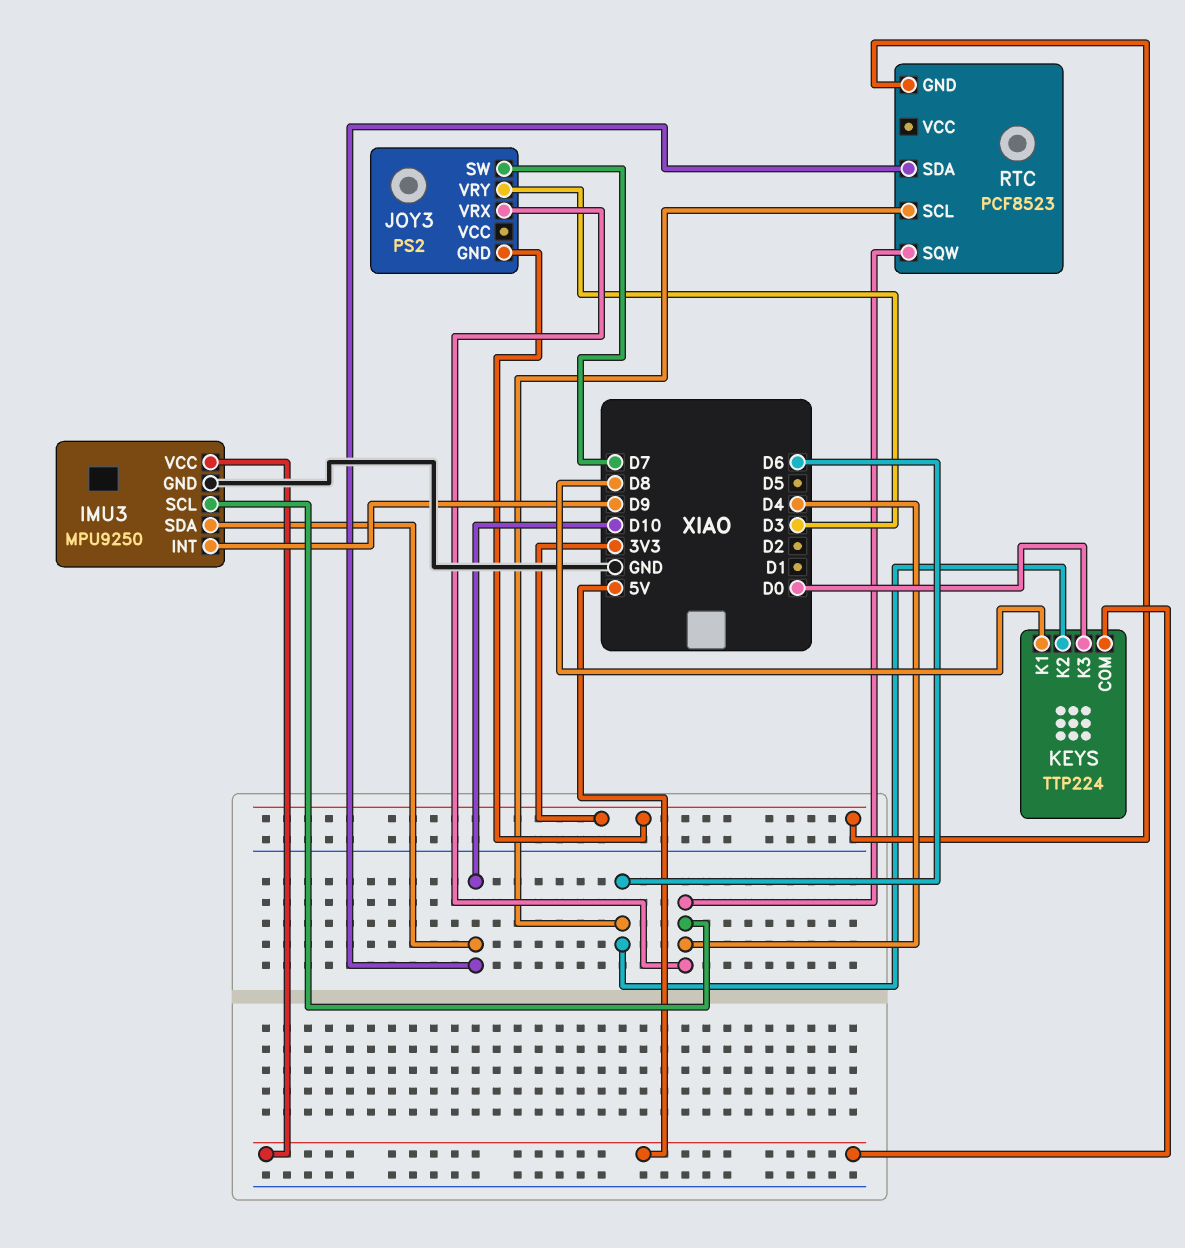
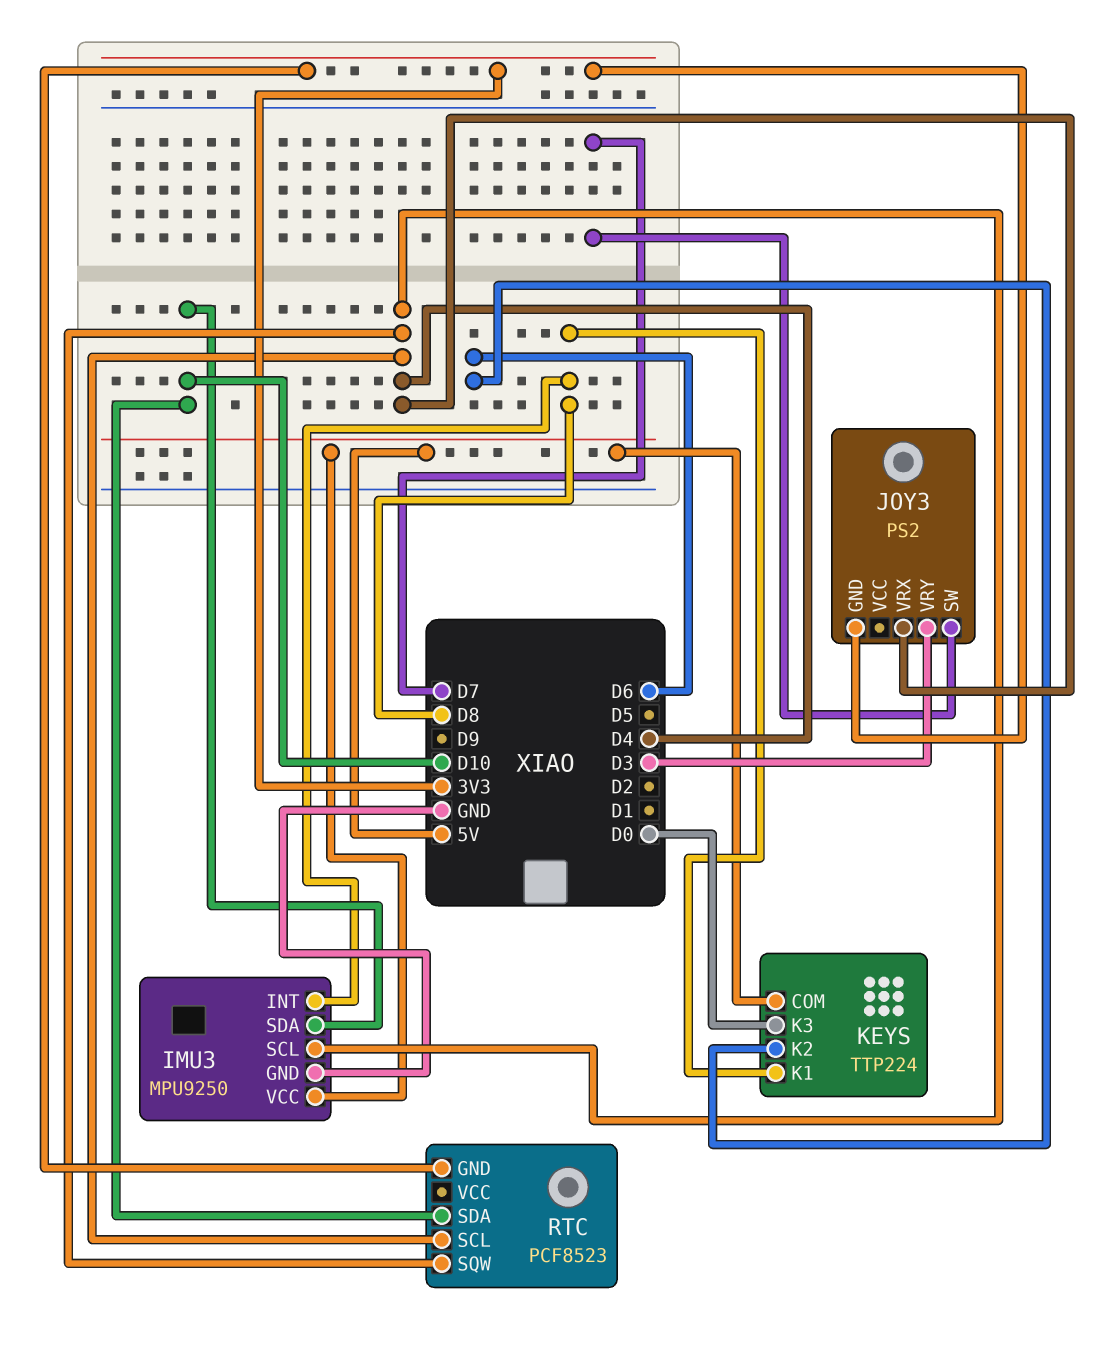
IMU3 pin INT: D9 -> D8
RTC pin SCL: D6 -> D4

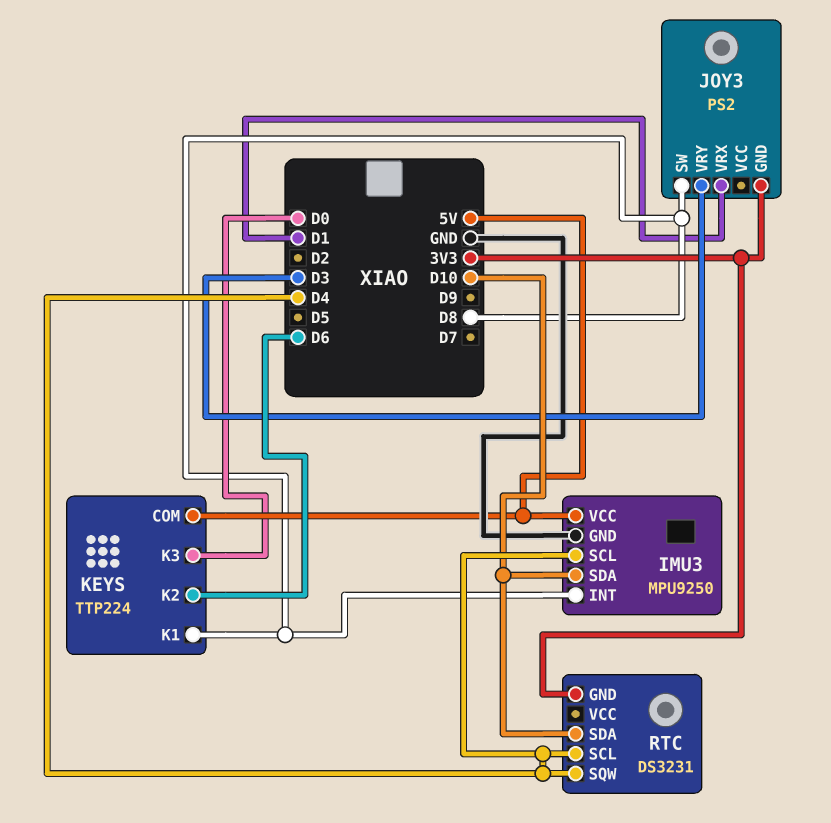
JOY3 pin SW: D7 -> D8
JOY3 pin VRX: D4 -> D1
RTC: PCF8523 -> DS3231

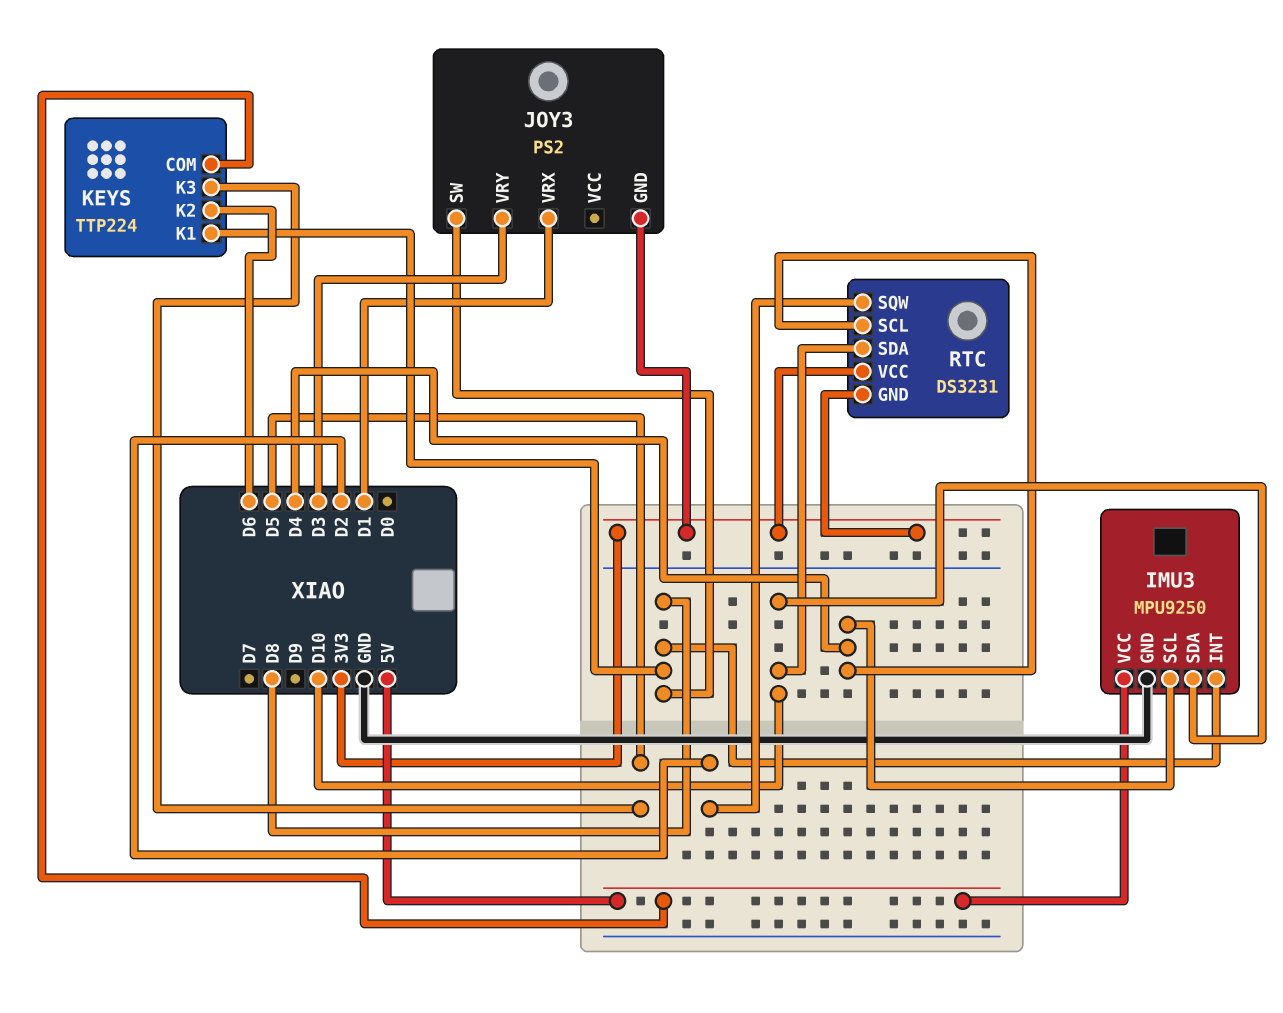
KEYS pin K3: D0 -> D5
RTC pin SQW: D4 -> D2
RTC pin VCC: none -> 3V3

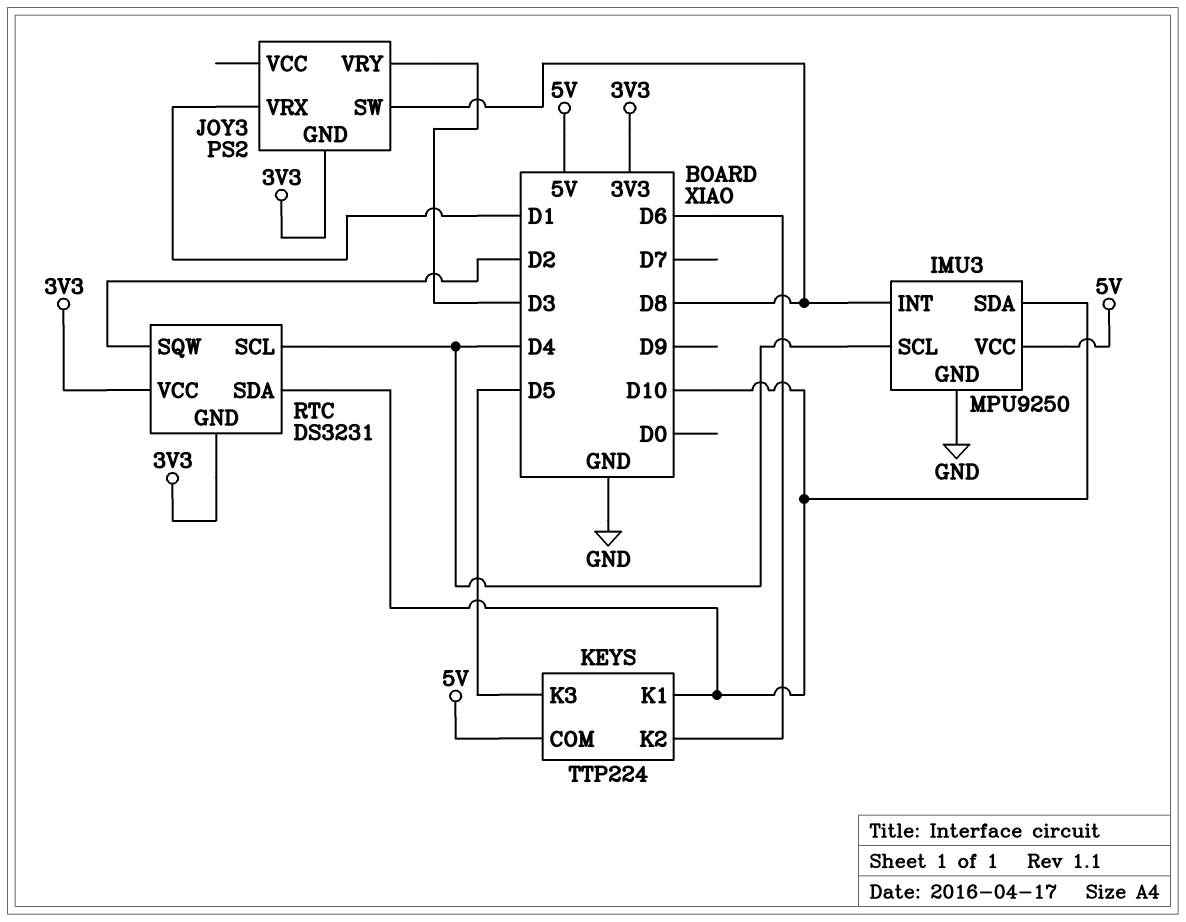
KEYS pin K1: D8 -> D10

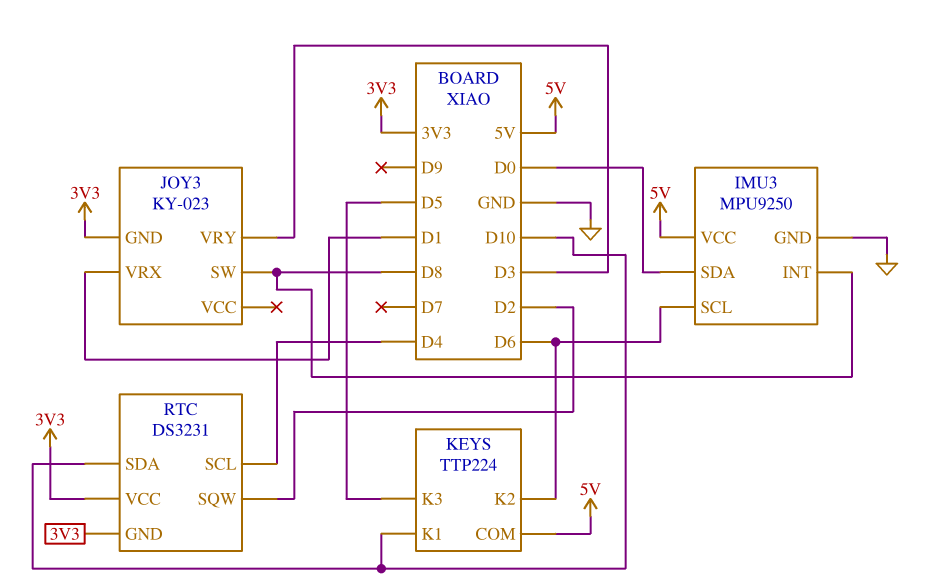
IMU3 pin SCL: D4 -> D6
IMU3 pin SDA: D10 -> D0
JOY3: PS2 -> KY-023

